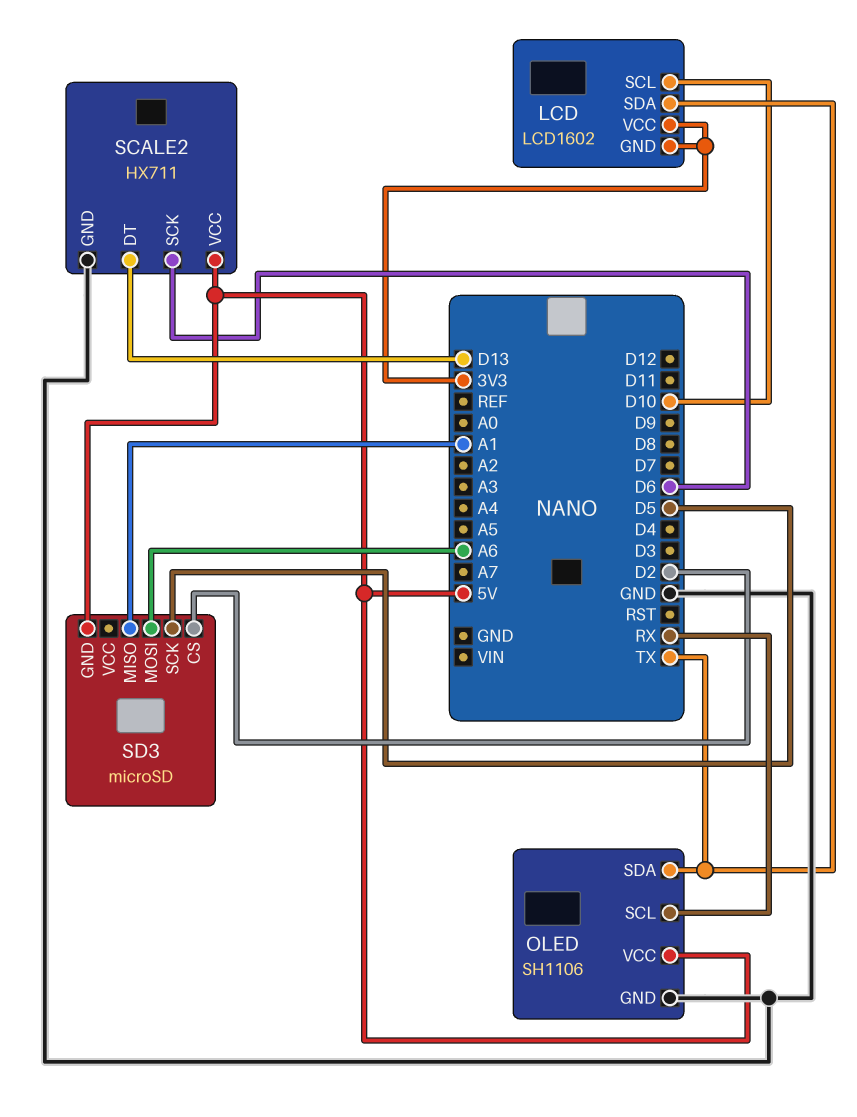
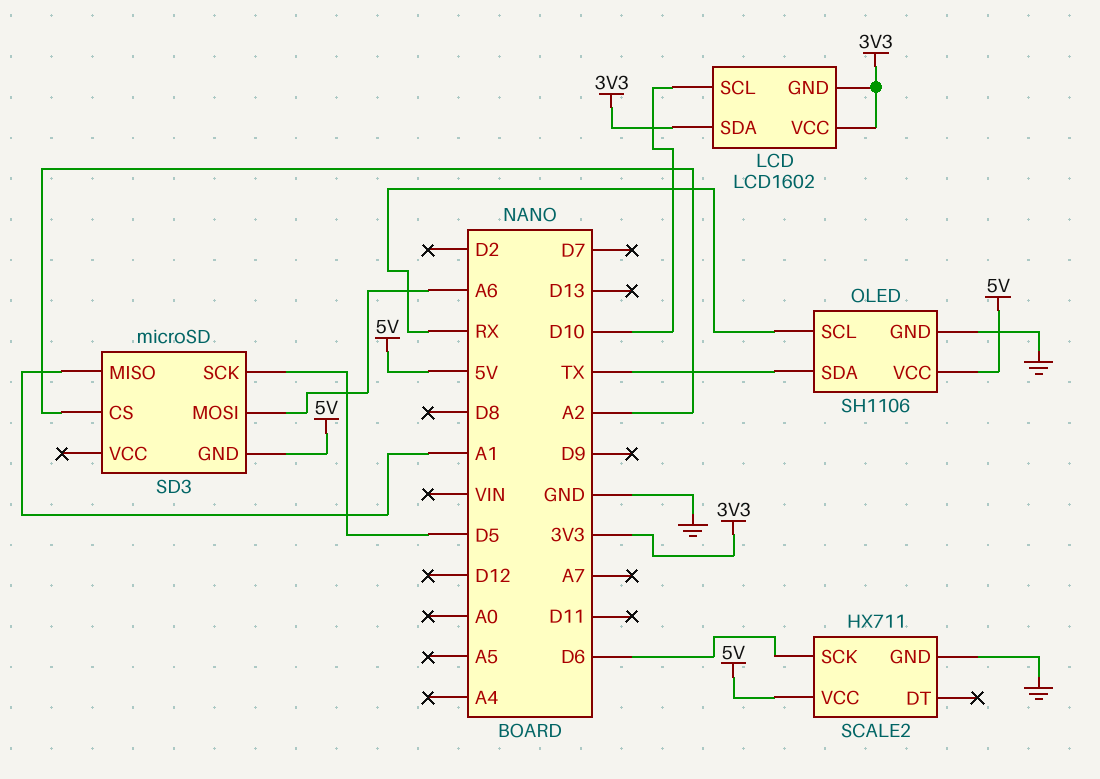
LCD pin SDA: TX -> 3V3
SCALE2 pin DT: D13 -> none
SD3 pin CS: D2 -> A2

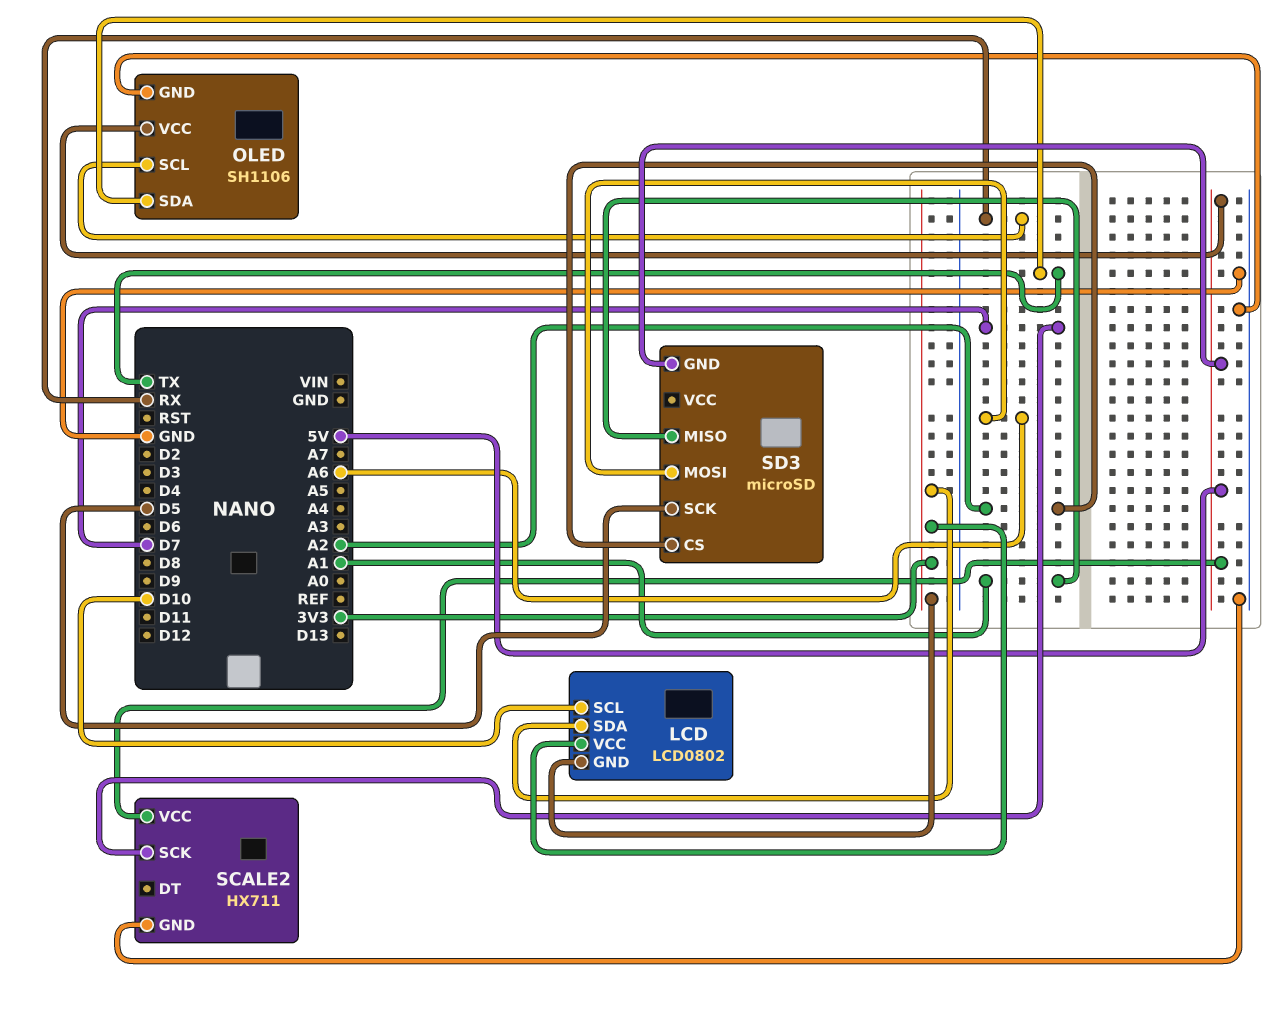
LCD: LCD1602 -> LCD0802
SCALE2 pin SCK: D6 -> D7

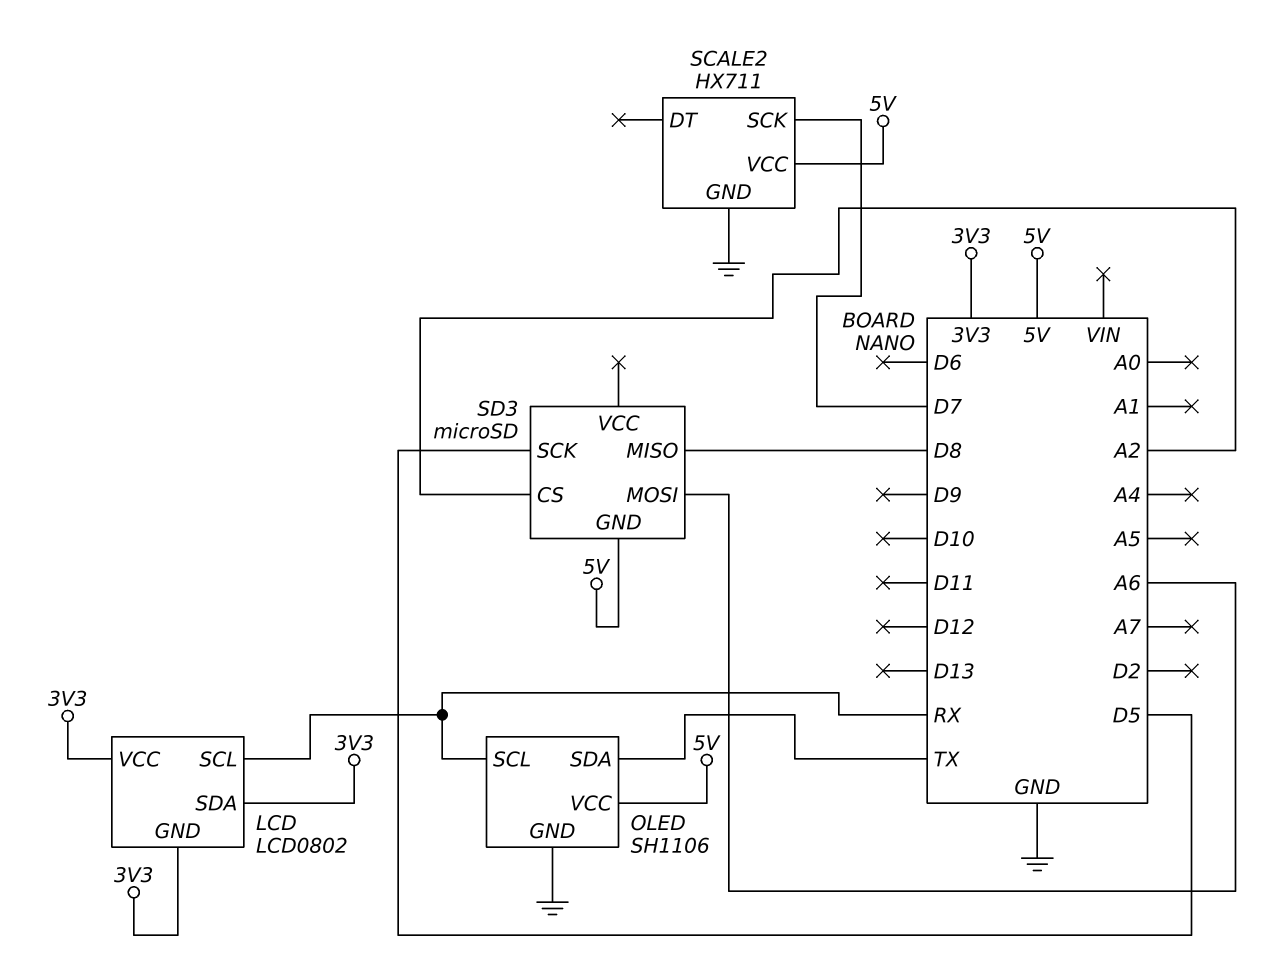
LCD pin SCL: D10 -> RX
SD3 pin MISO: A1 -> D8

